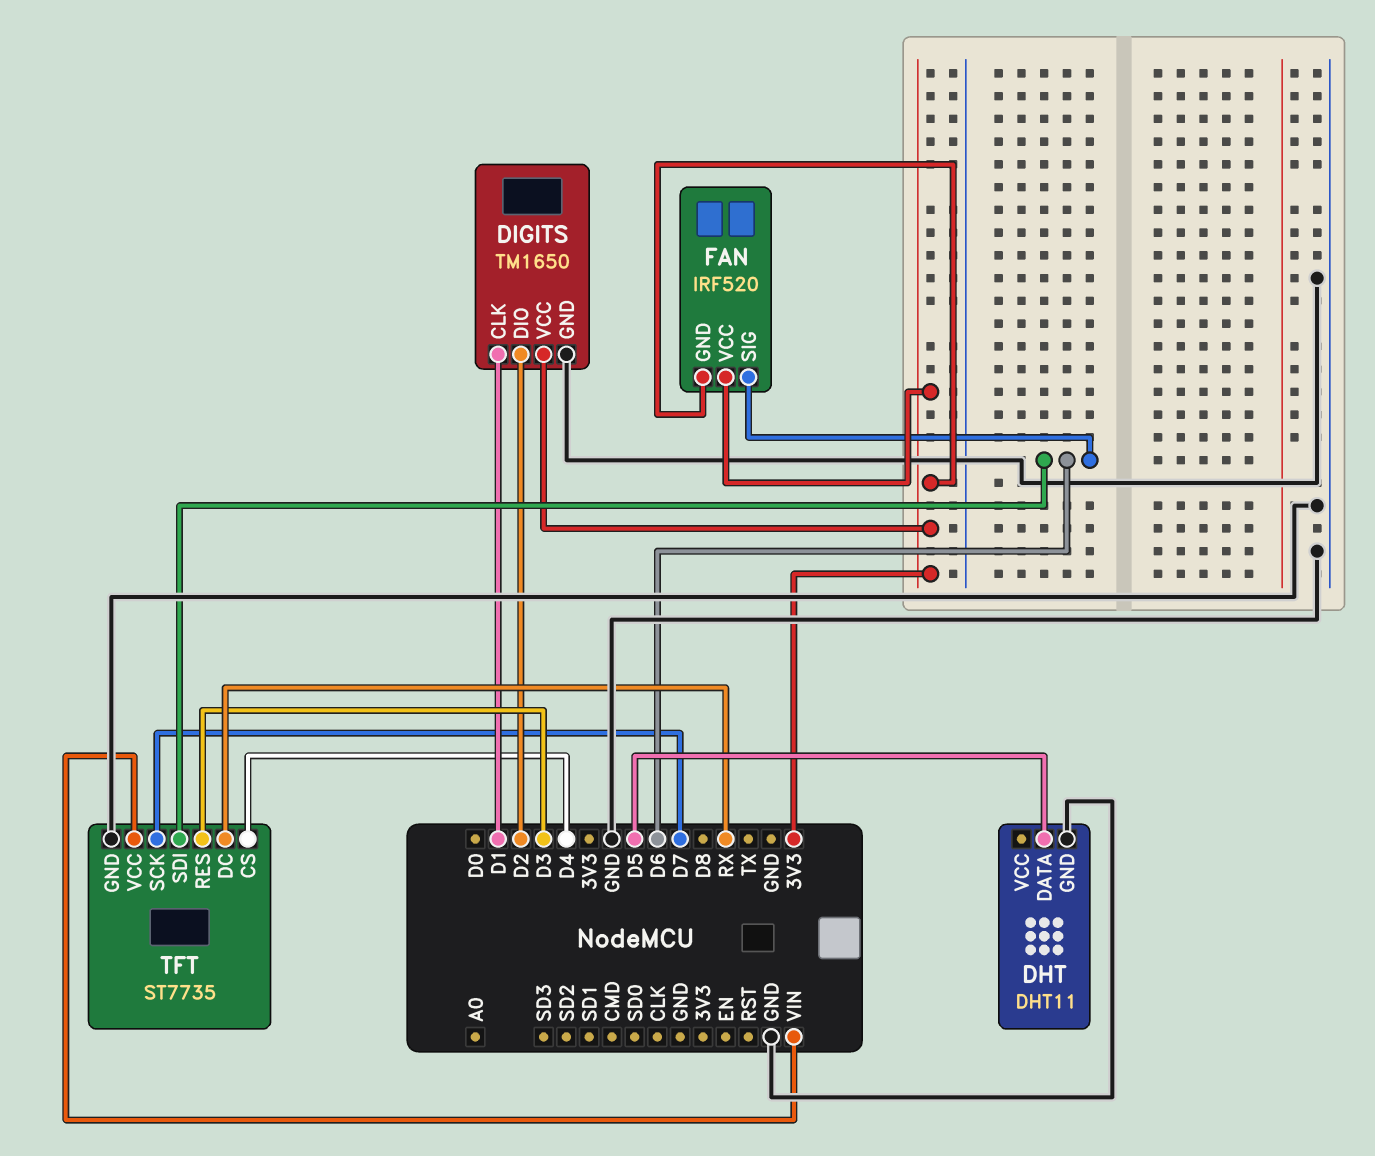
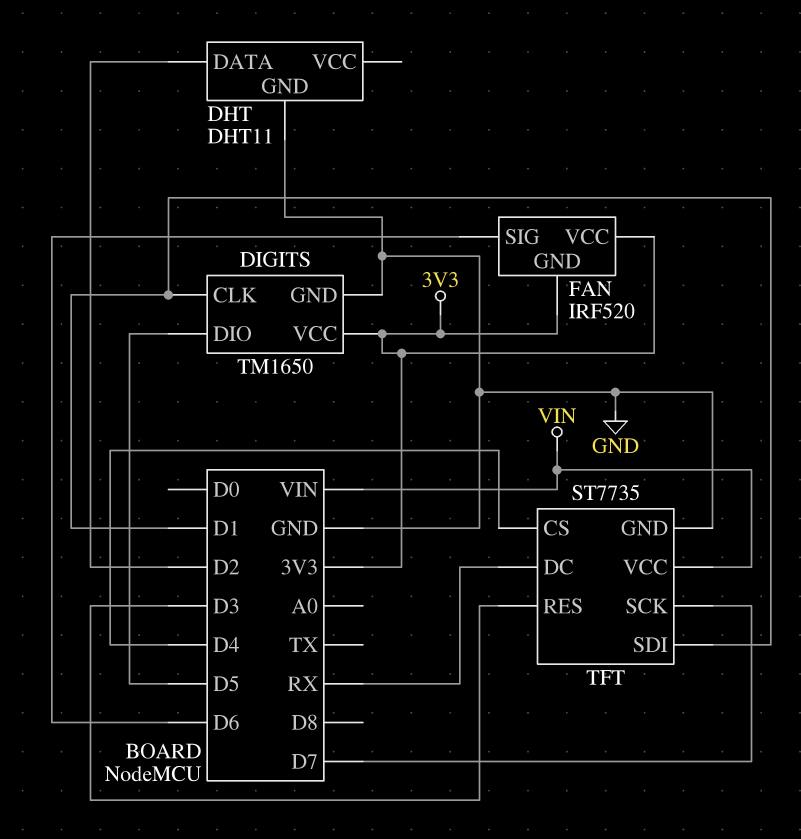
DHT pin DATA: D5 -> D2
DIGITS pin DIO: D2 -> D5
TFT pin SDI: D6 -> D1

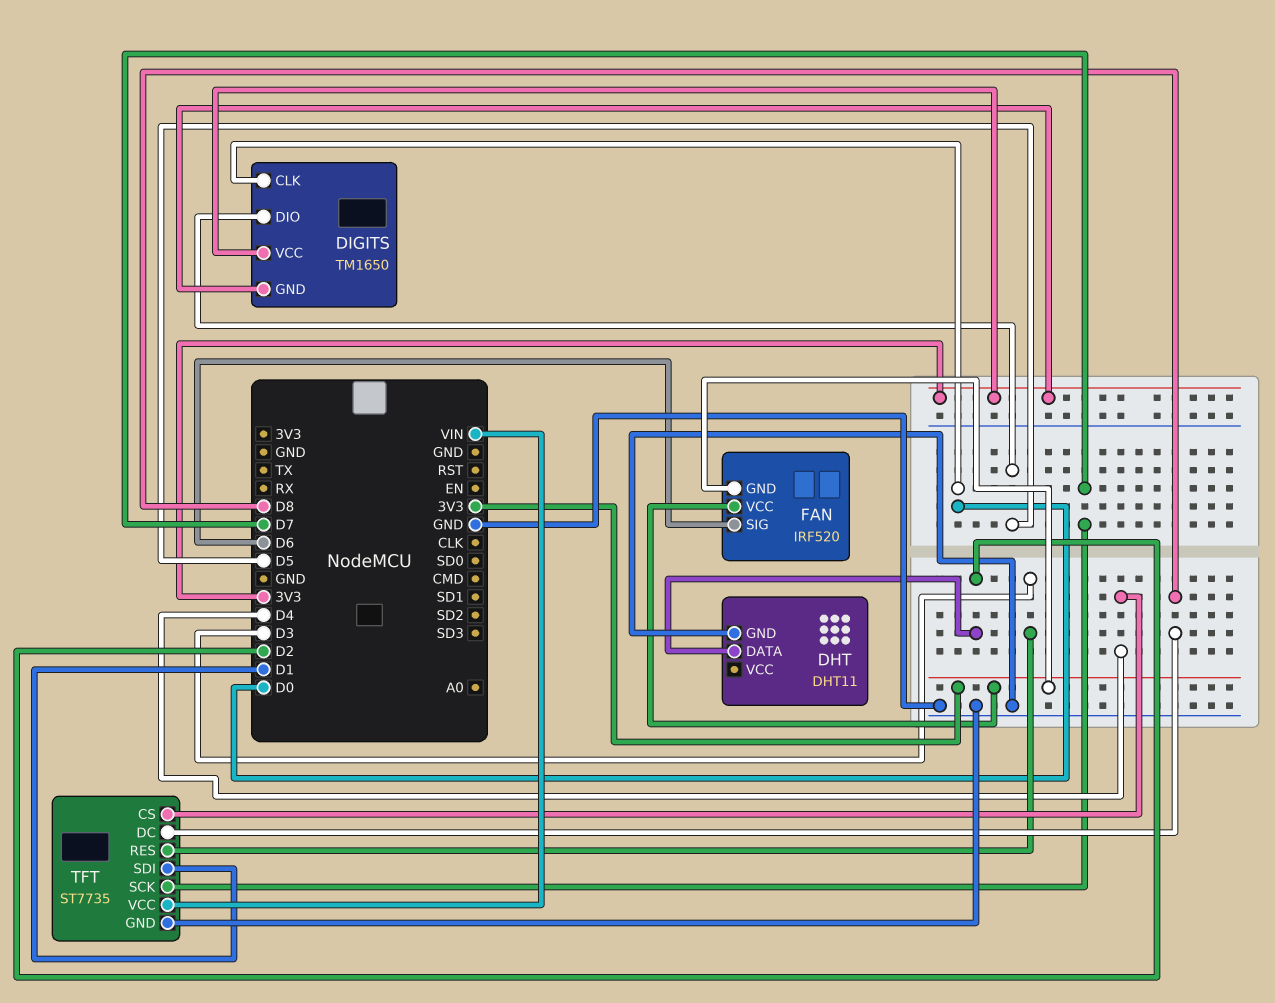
DIGITS pin CLK: D1 -> D0
DIGITS pin GND: GND -> 3V3
TFT pin DC: RX -> D8

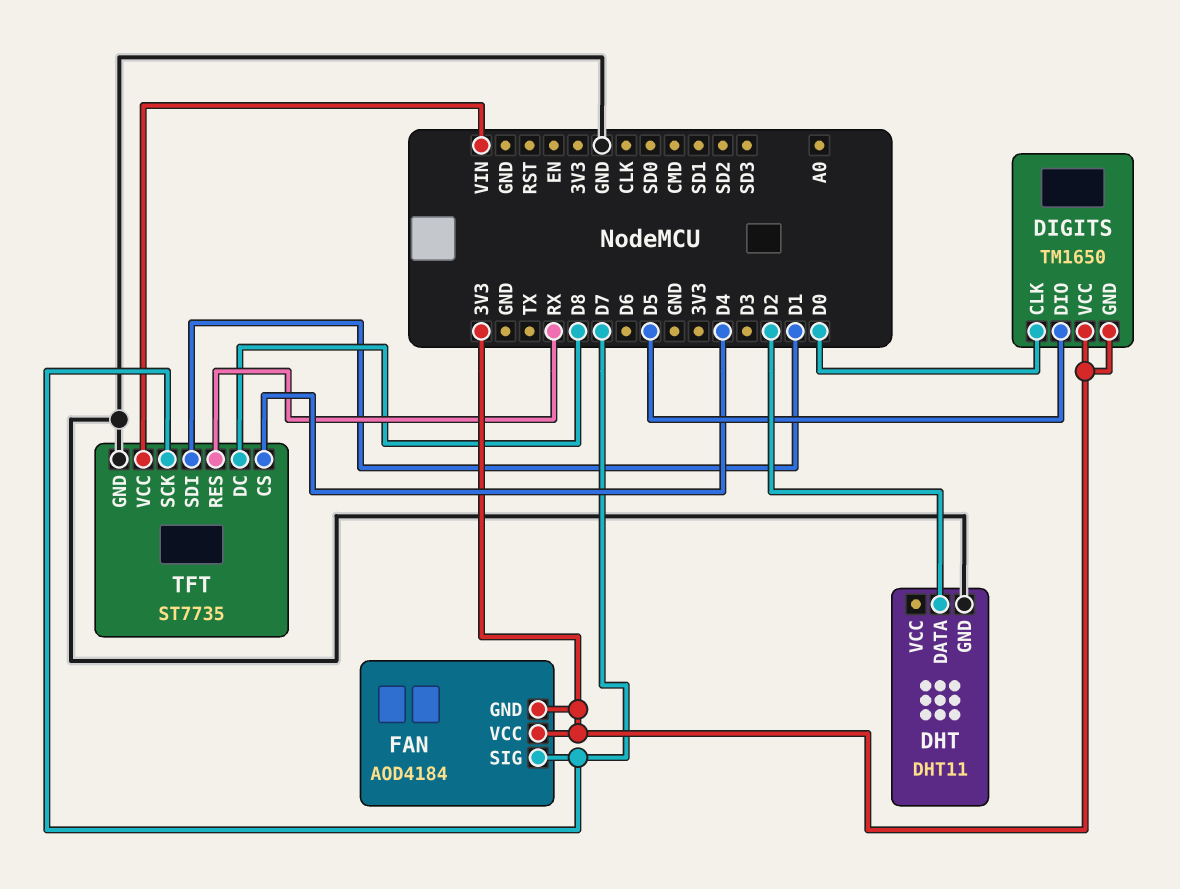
FAN: IRF520 -> AOD4184
FAN pin SIG: D6 -> D7
TFT pin RES: D3 -> RX

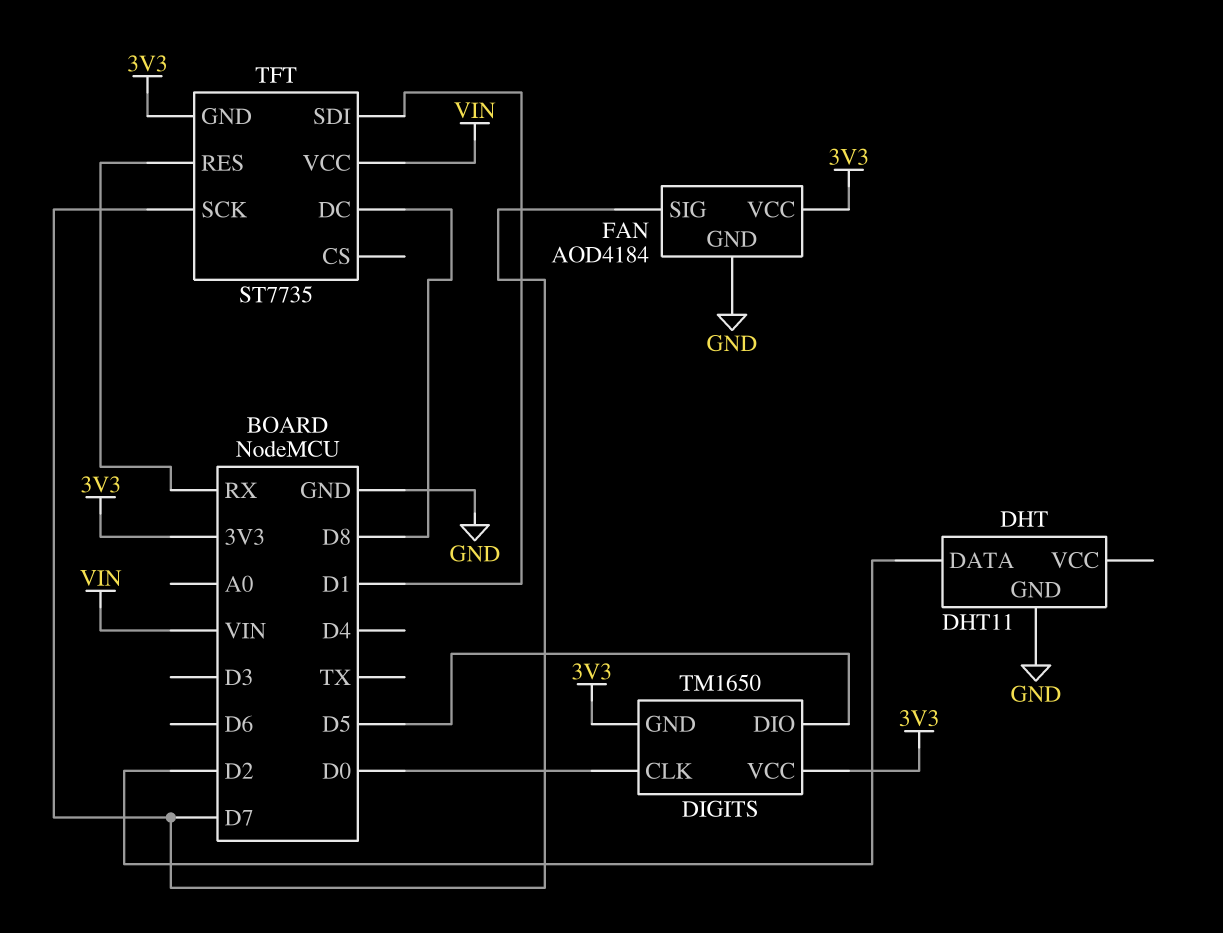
FAN pin GND: 3V3 -> GND
TFT pin CS: D4 -> none
TFT pin GND: GND -> 3V3

